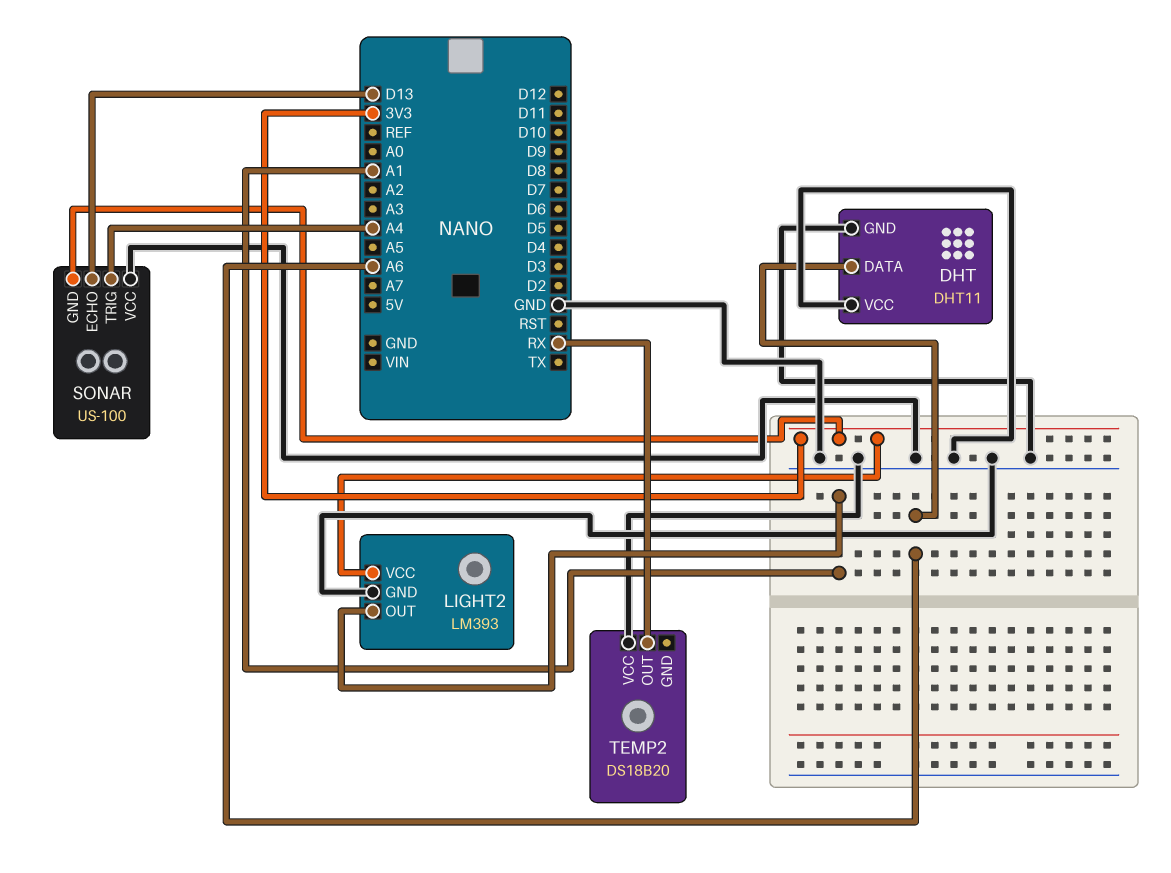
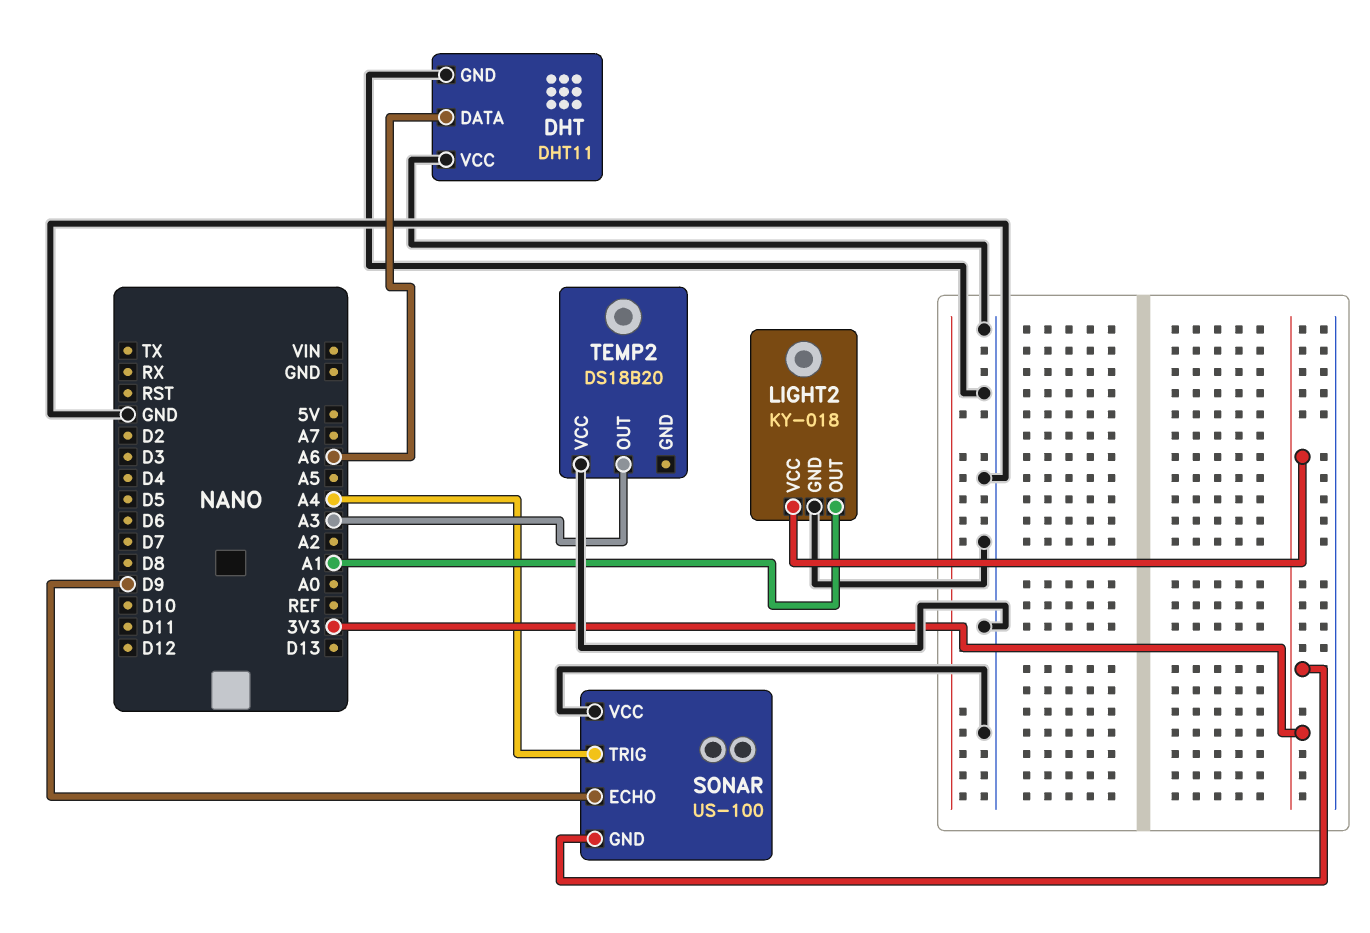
LIGHT2: LM393 -> KY-018
SONAR pin ECHO: D13 -> D9
TEMP2 pin OUT: RX -> A3

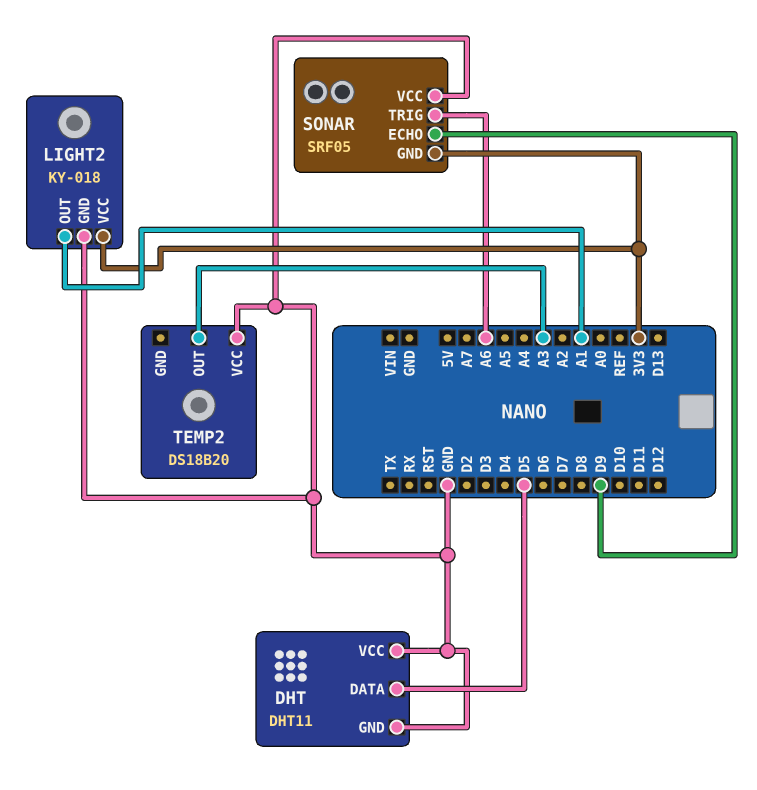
DHT pin DATA: A6 -> D5
SONAR: US-100 -> SRF05
SONAR pin TRIG: A4 -> A6

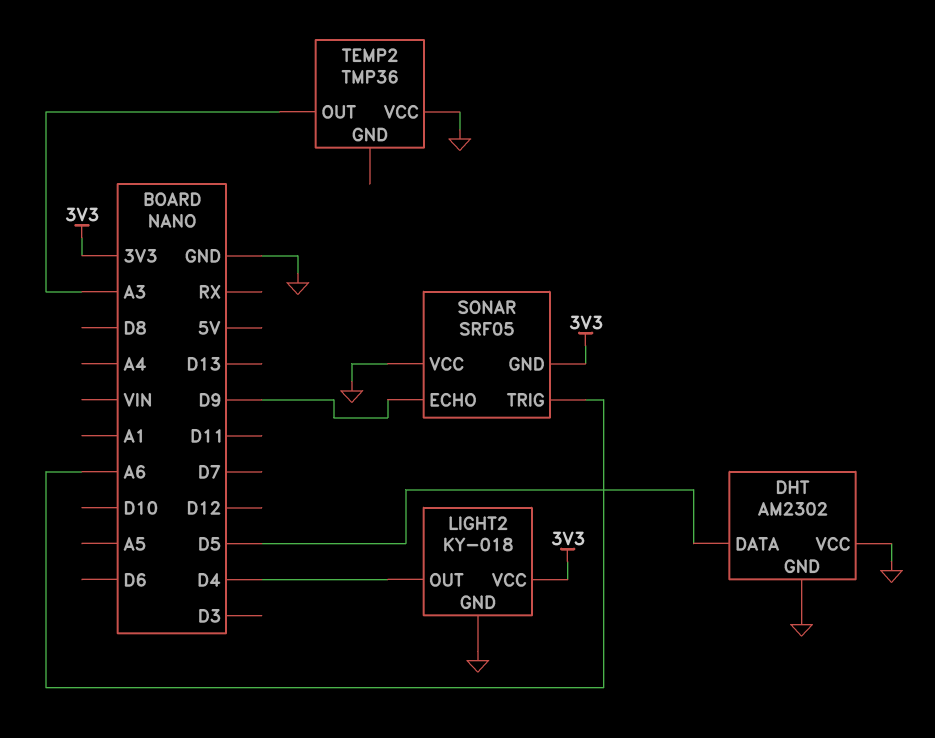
DHT: DHT11 -> AM2302
LIGHT2 pin OUT: A1 -> D4
TEMP2: DS18B20 -> TMP36

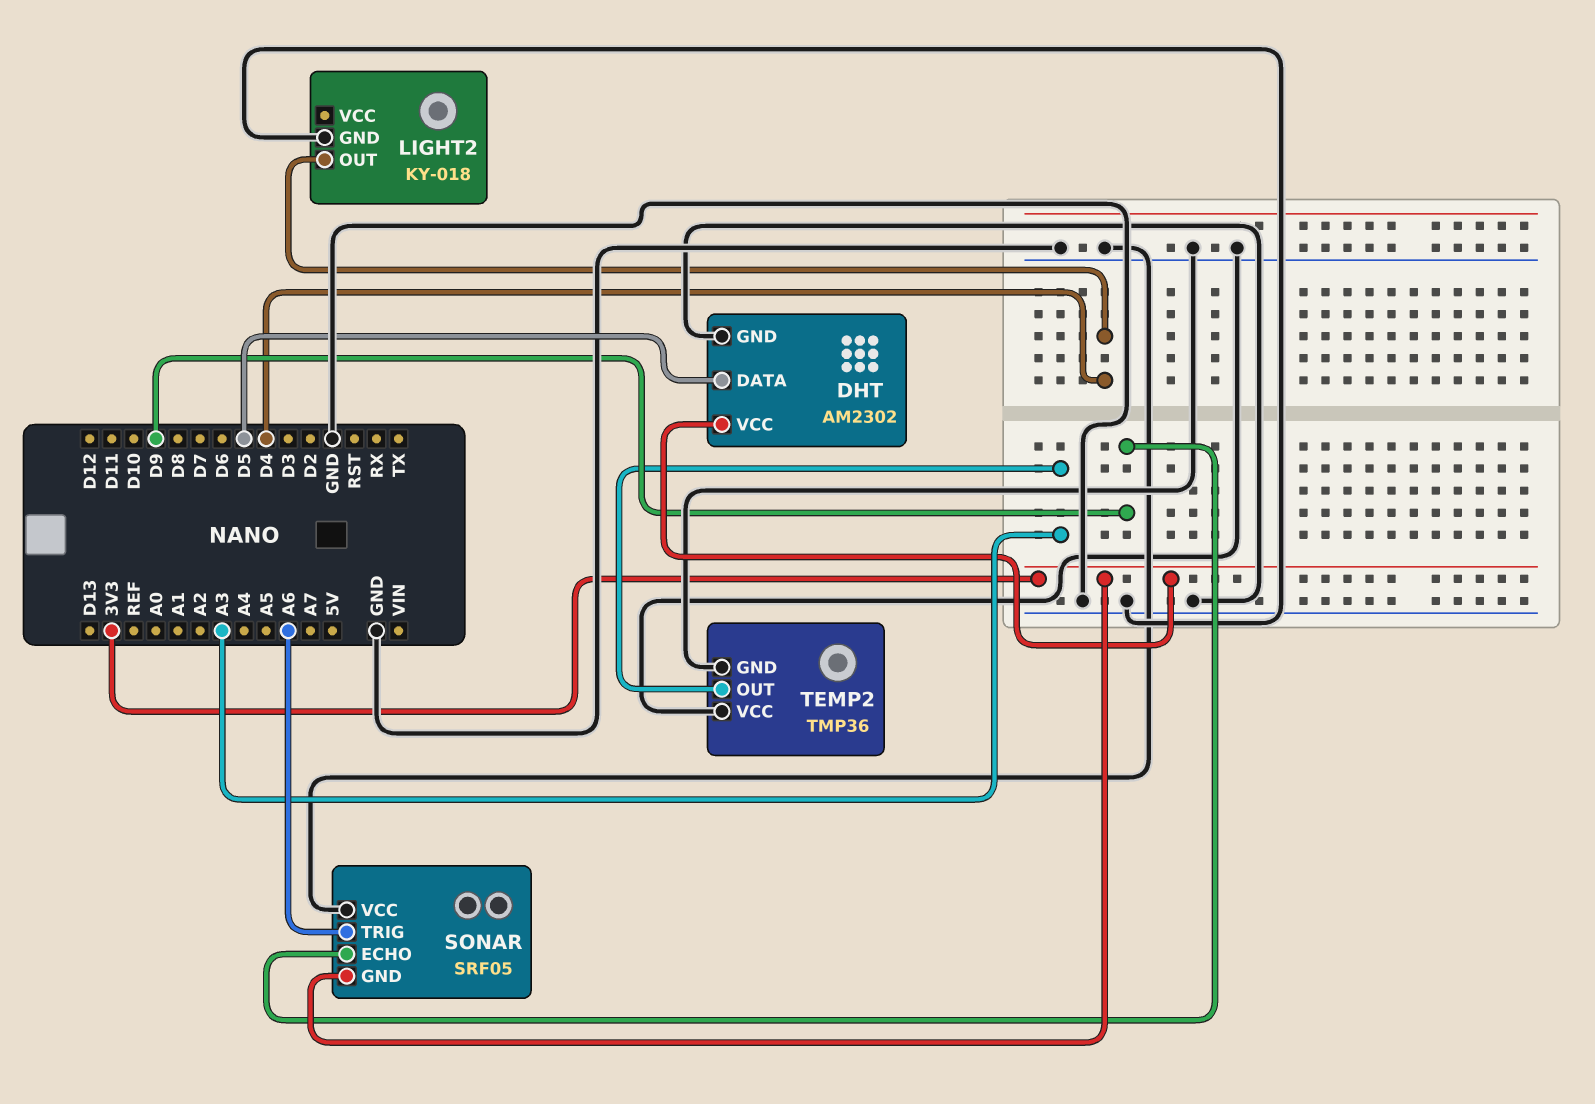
DHT pin VCC: GND -> 3V3
LIGHT2 pin VCC: 3V3 -> none
TEMP2 pin GND: none -> GND

